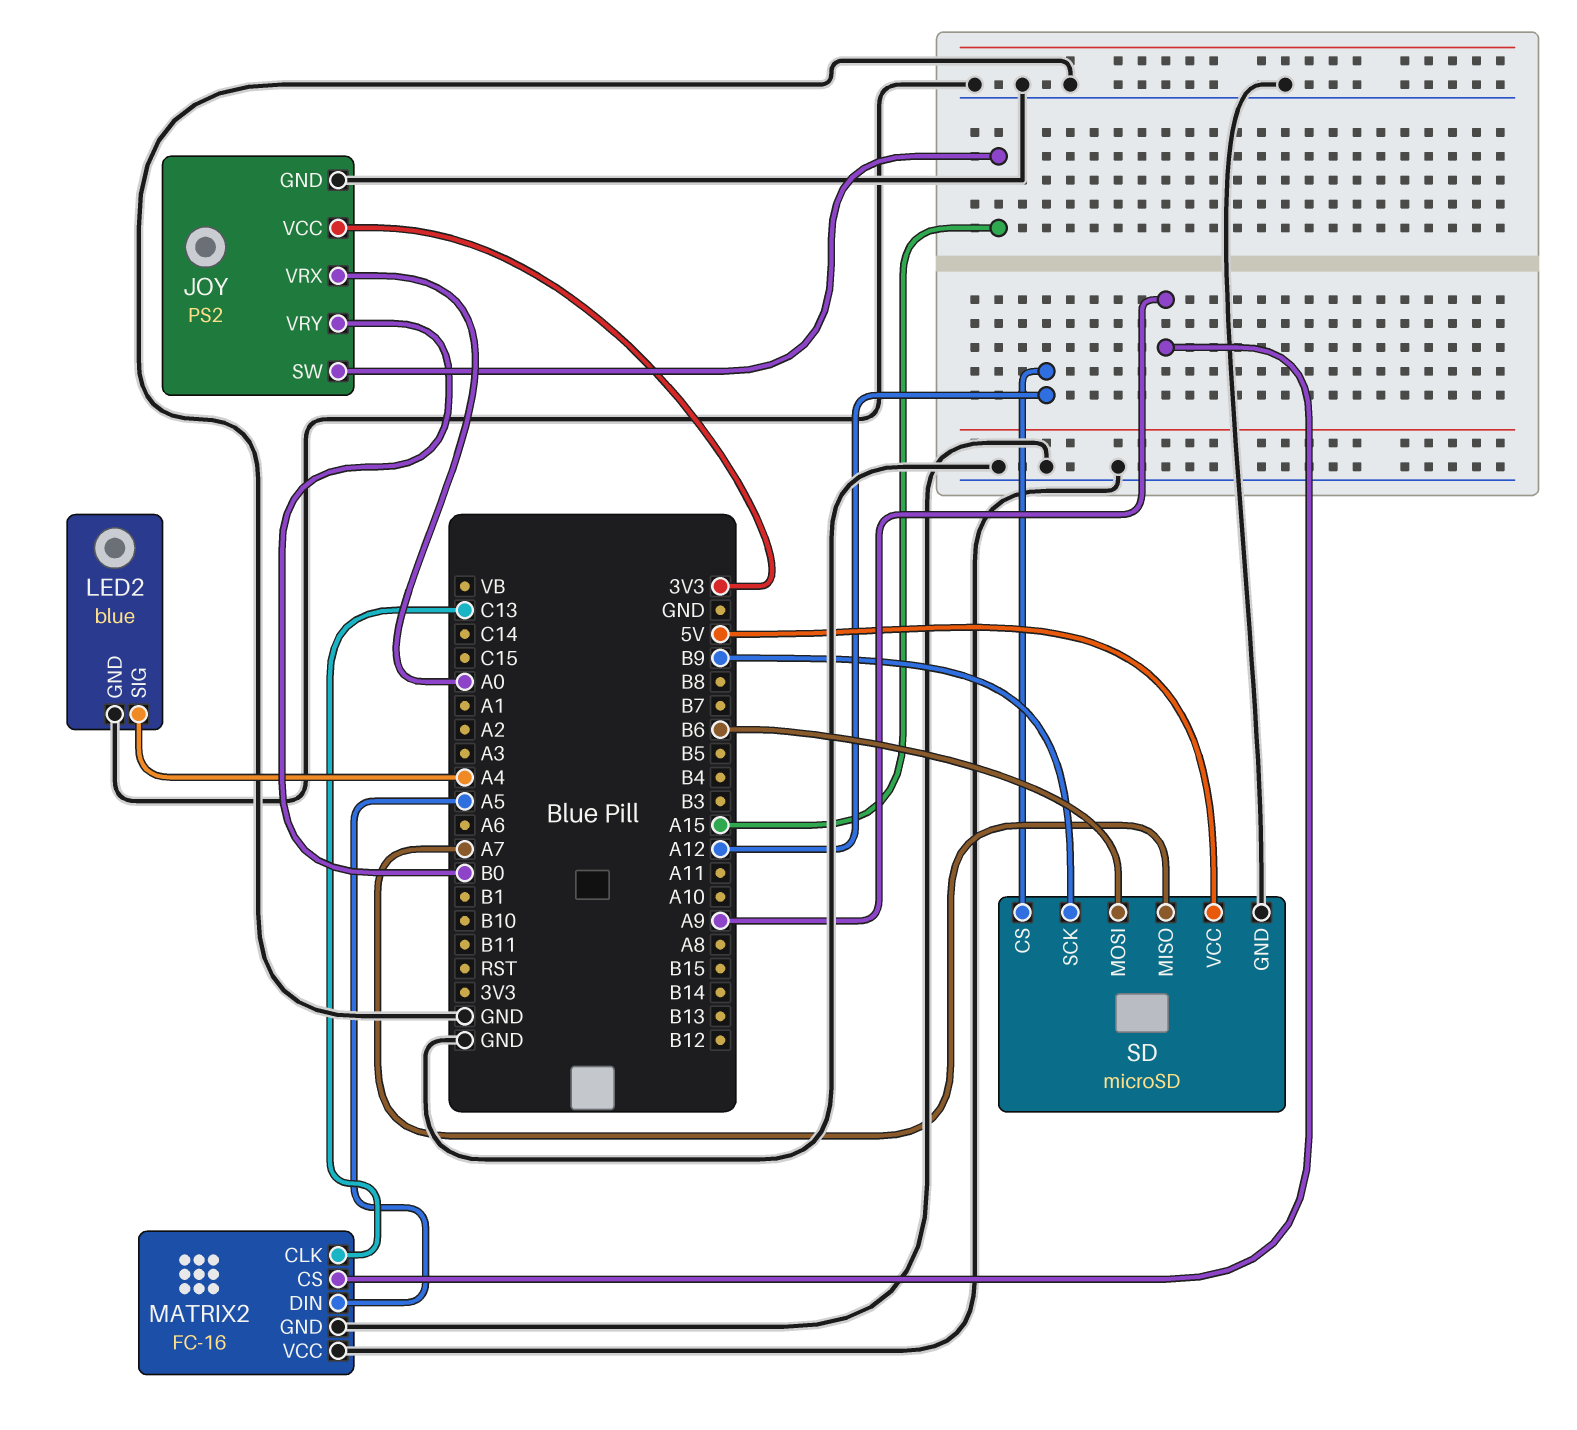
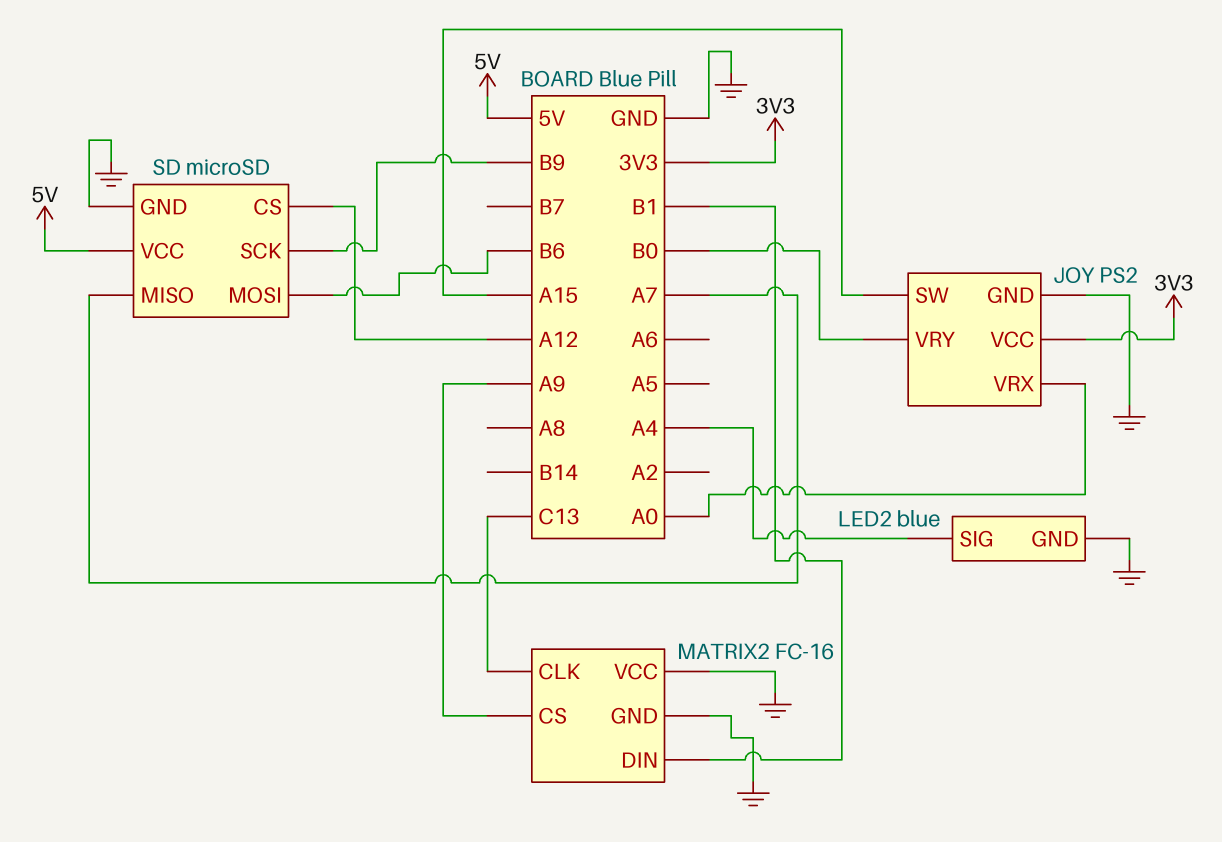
MATRIX2 pin DIN: A5 -> B1

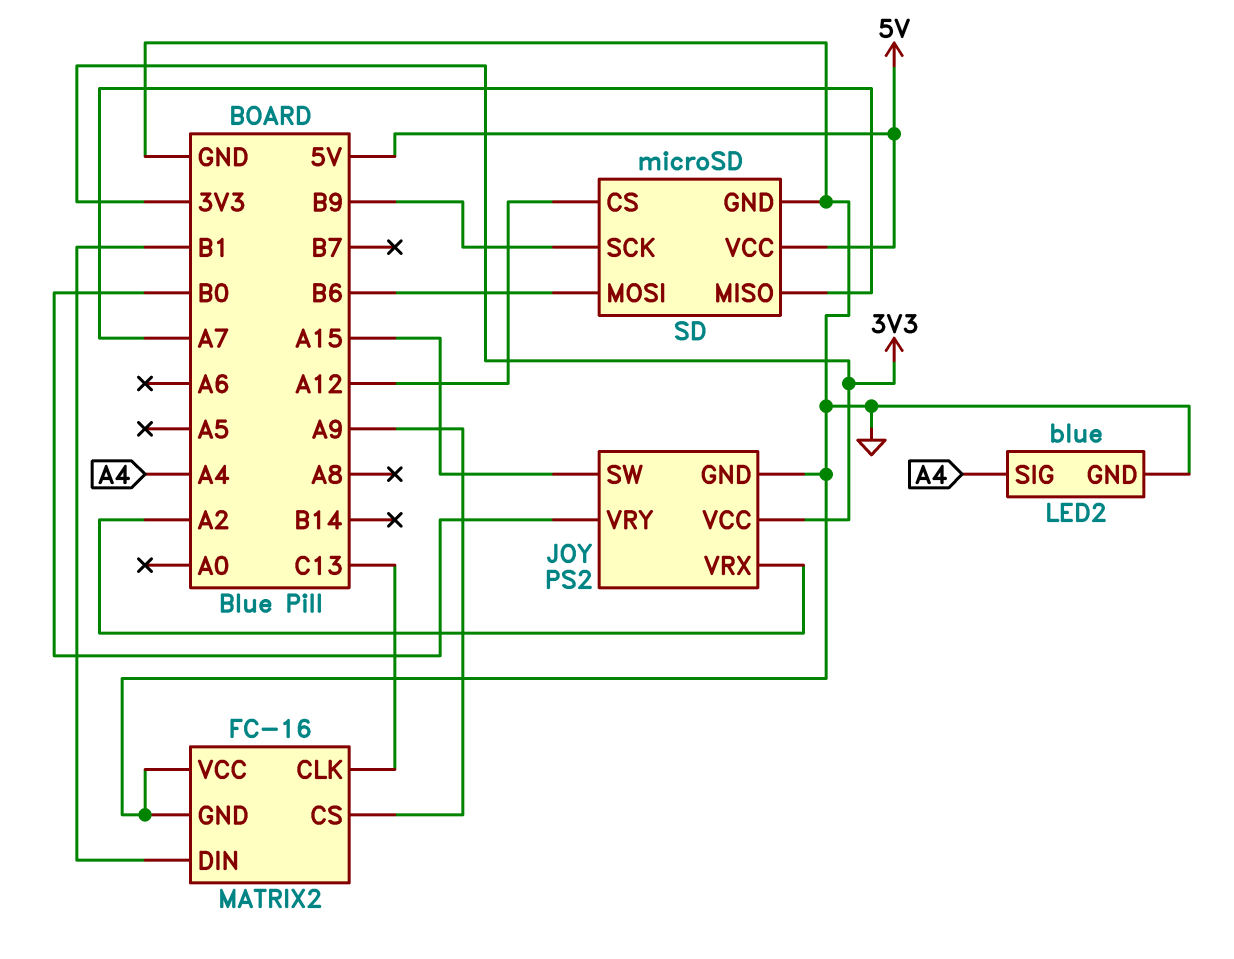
JOY pin VRX: A0 -> A2

